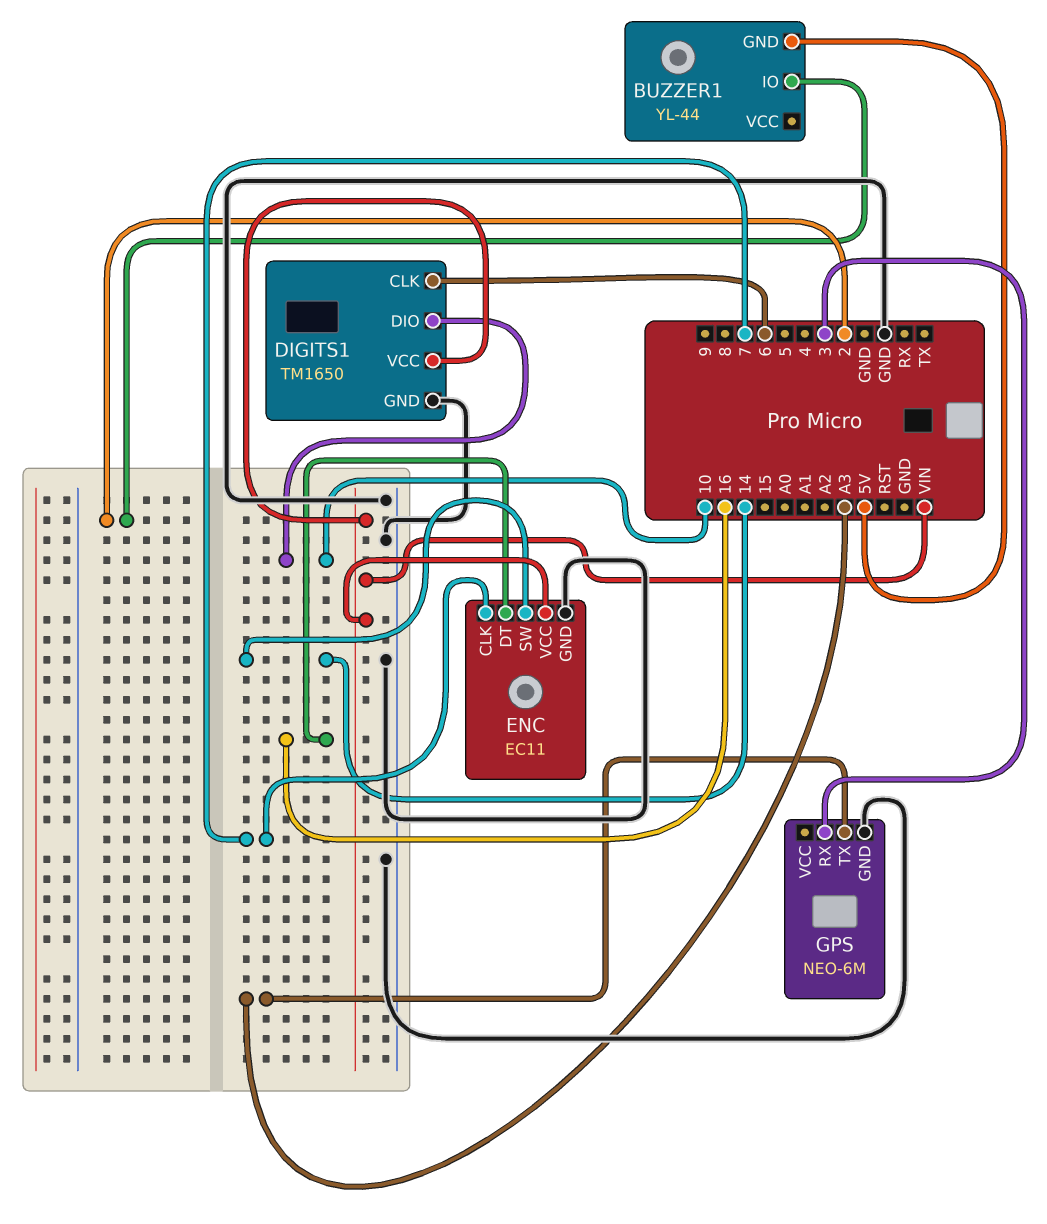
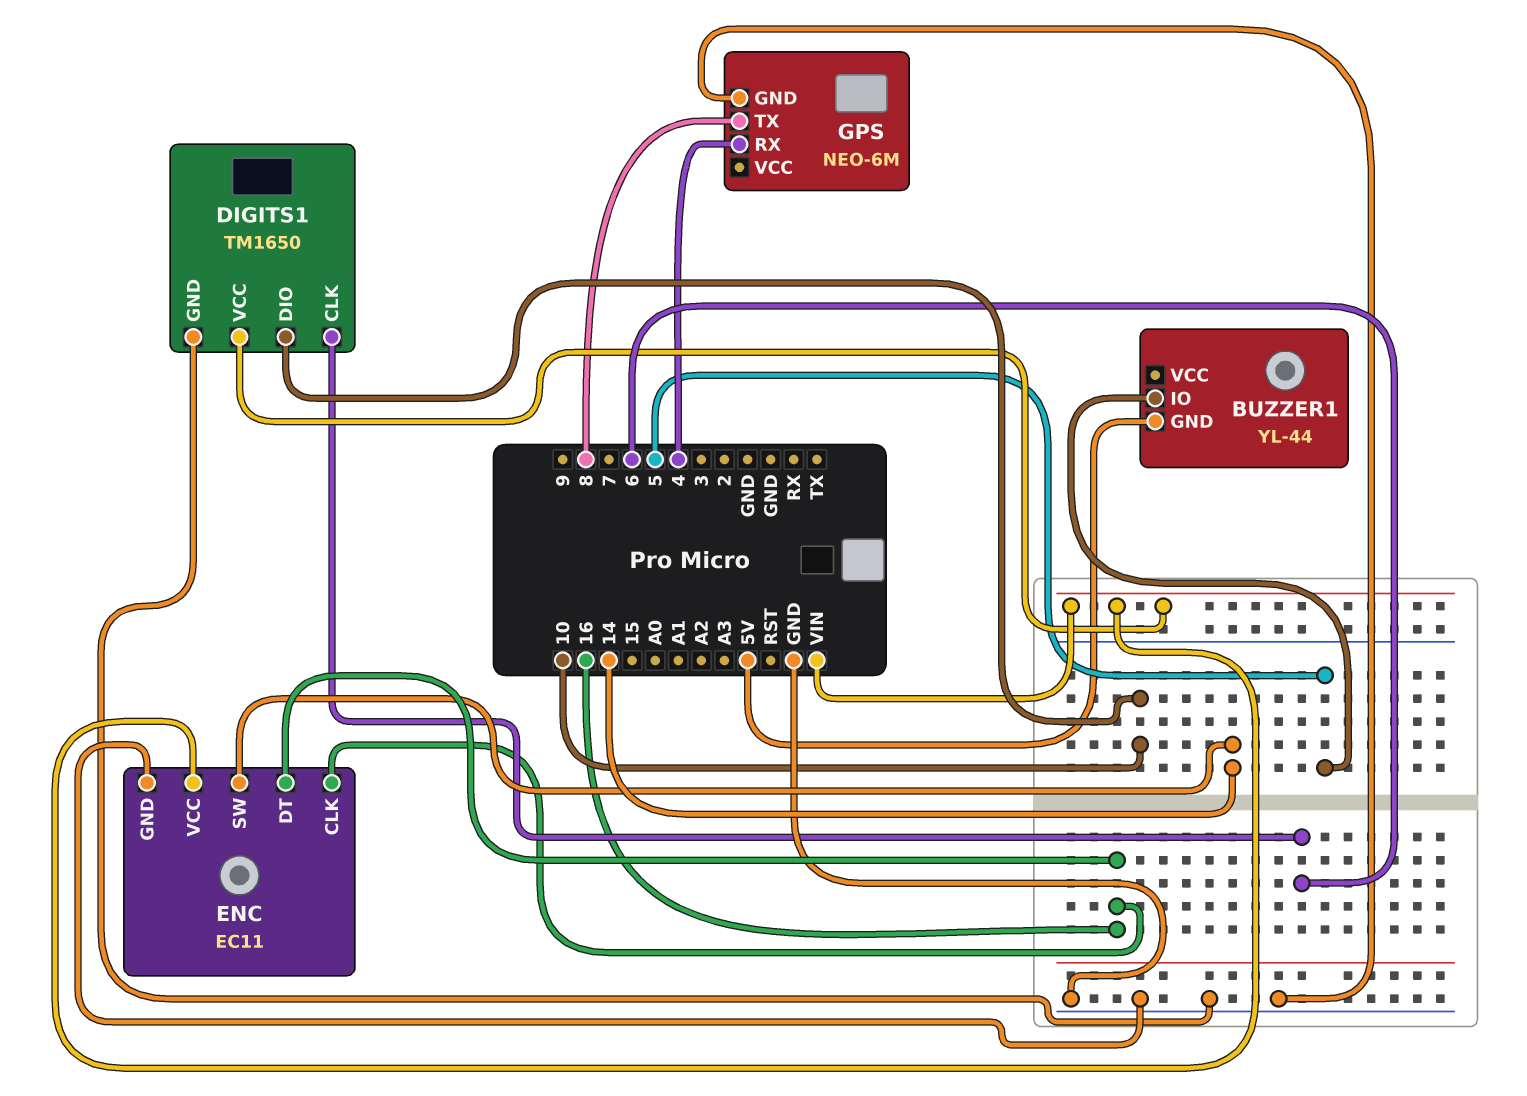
BUZZER1 pin IO: 2 -> 5
ENC pin CLK: 7 -> 16
GPS pin RX: 3 -> 4
GPS pin TX: A3 -> 8

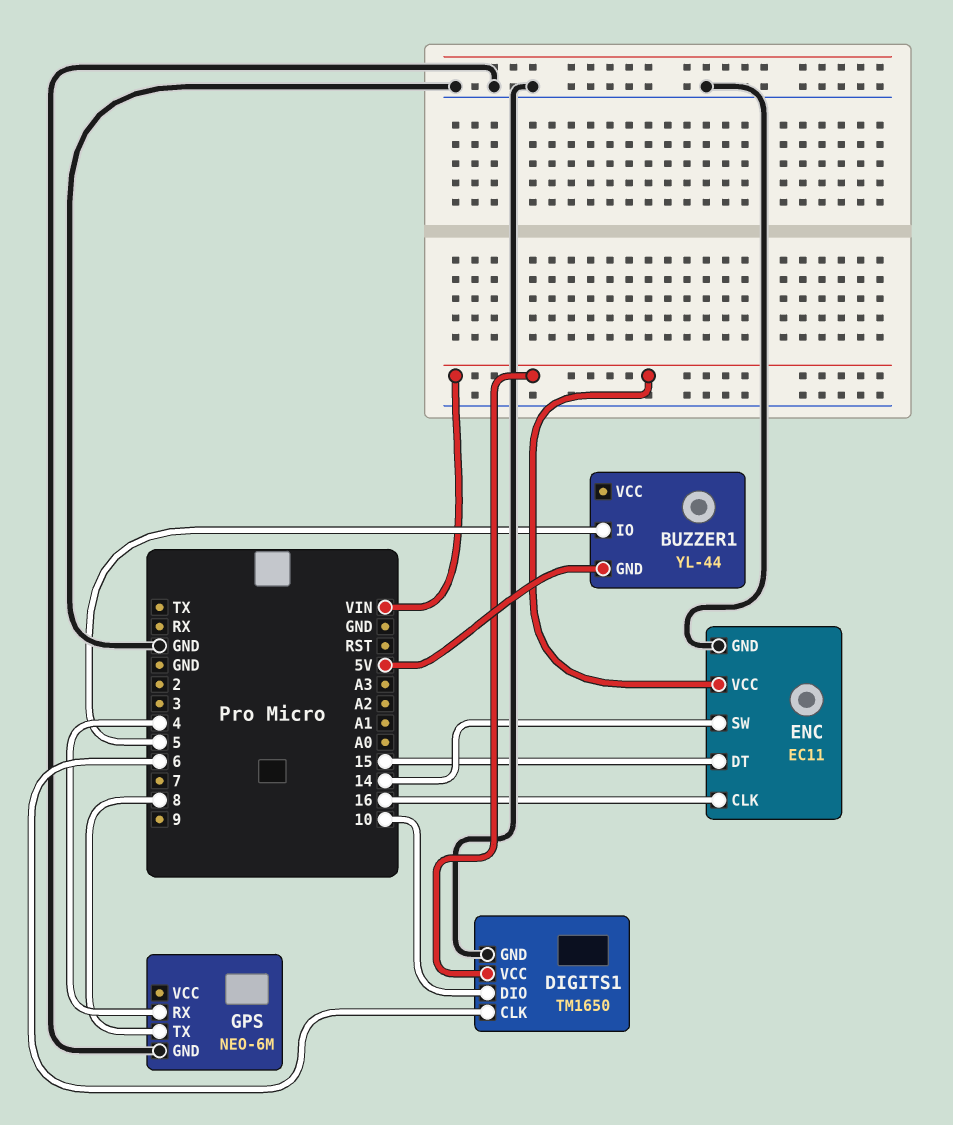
ENC pin DT: 16 -> 15

